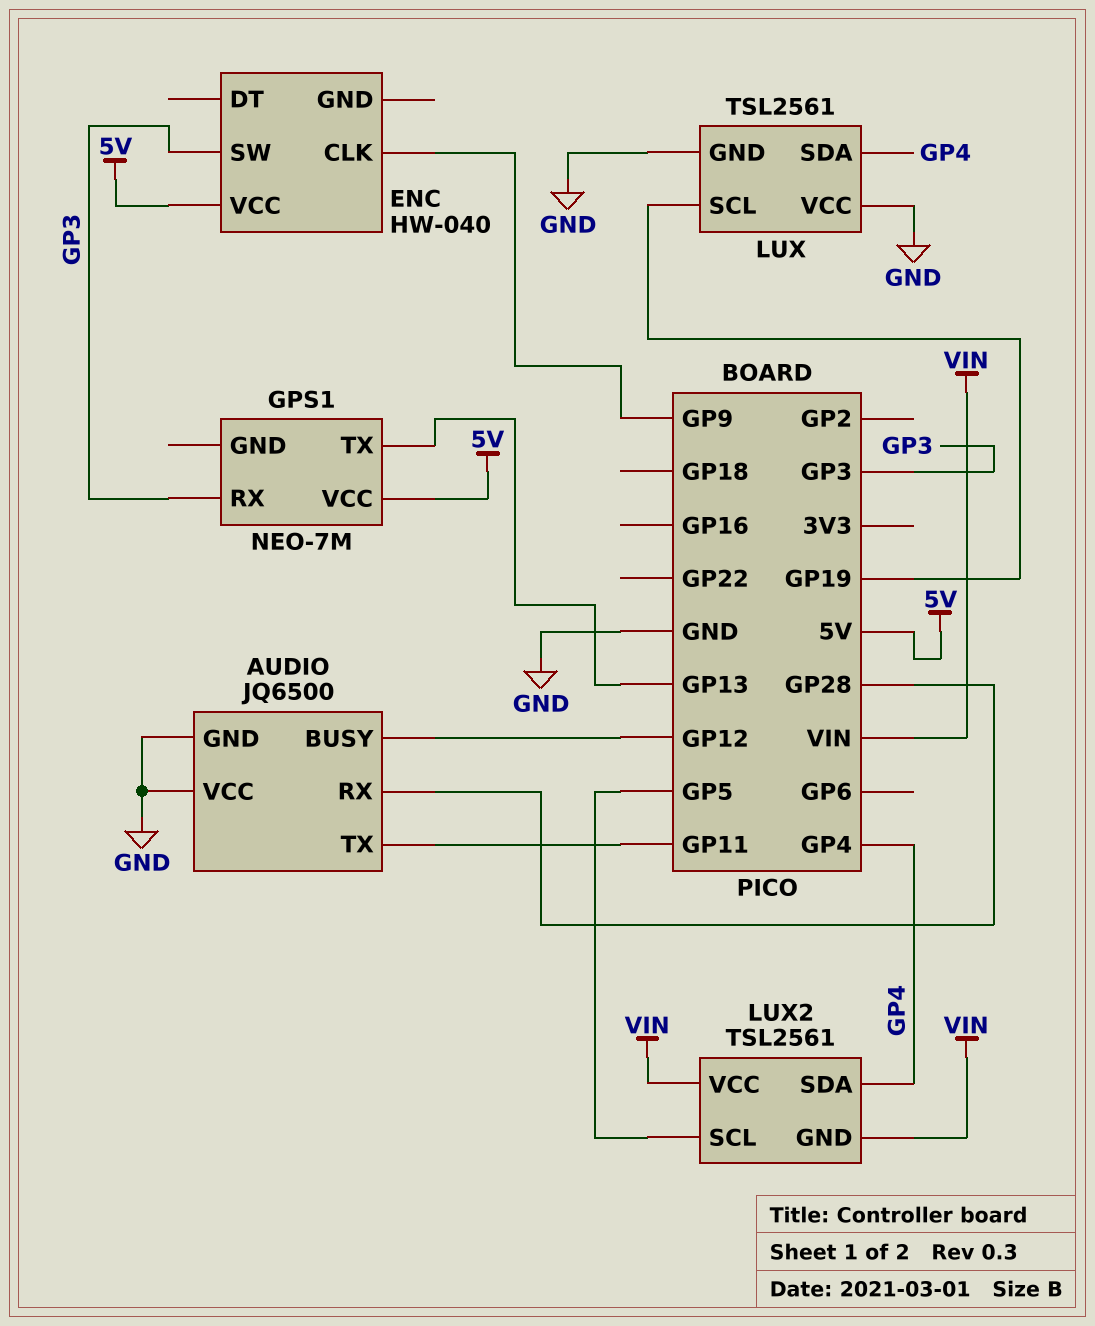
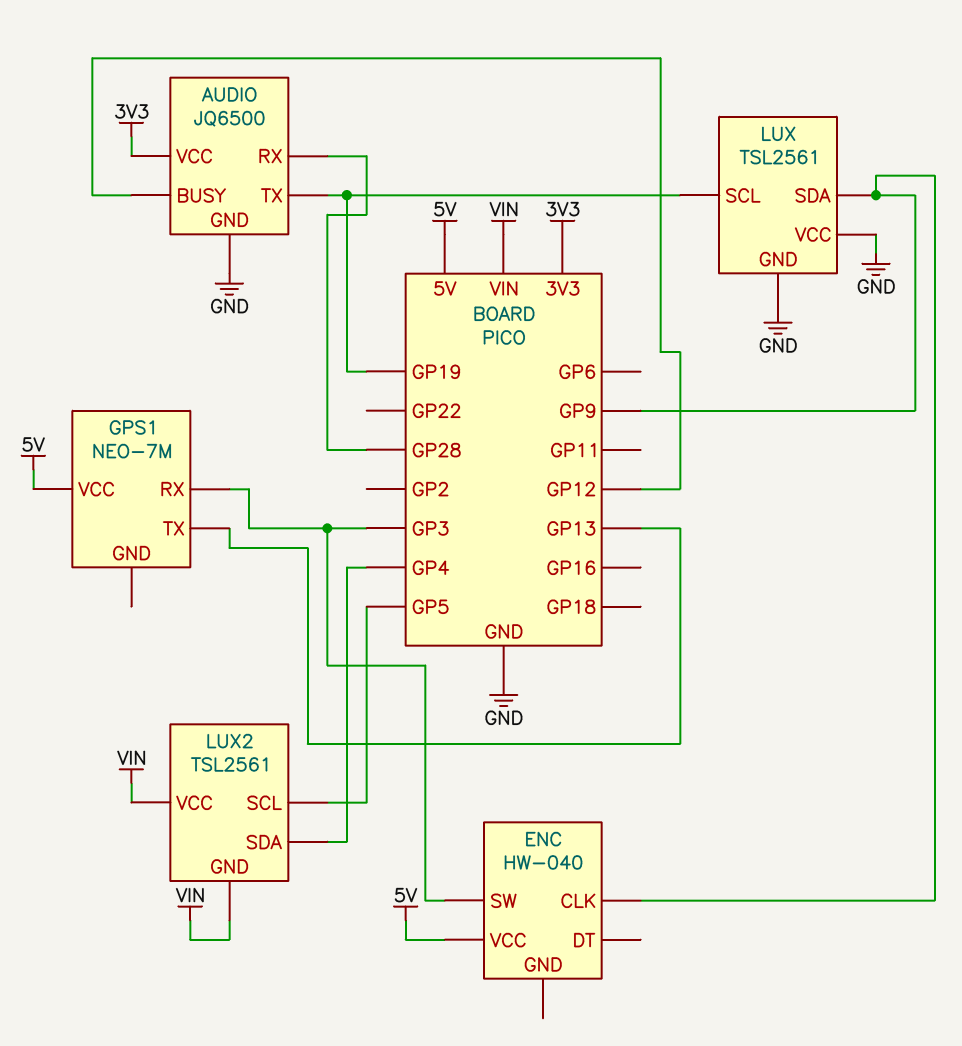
AUDIO pin TX: GP11 -> GP19
AUDIO pin VCC: GND -> 3V3
LUX pin SDA: GP4 -> GP9

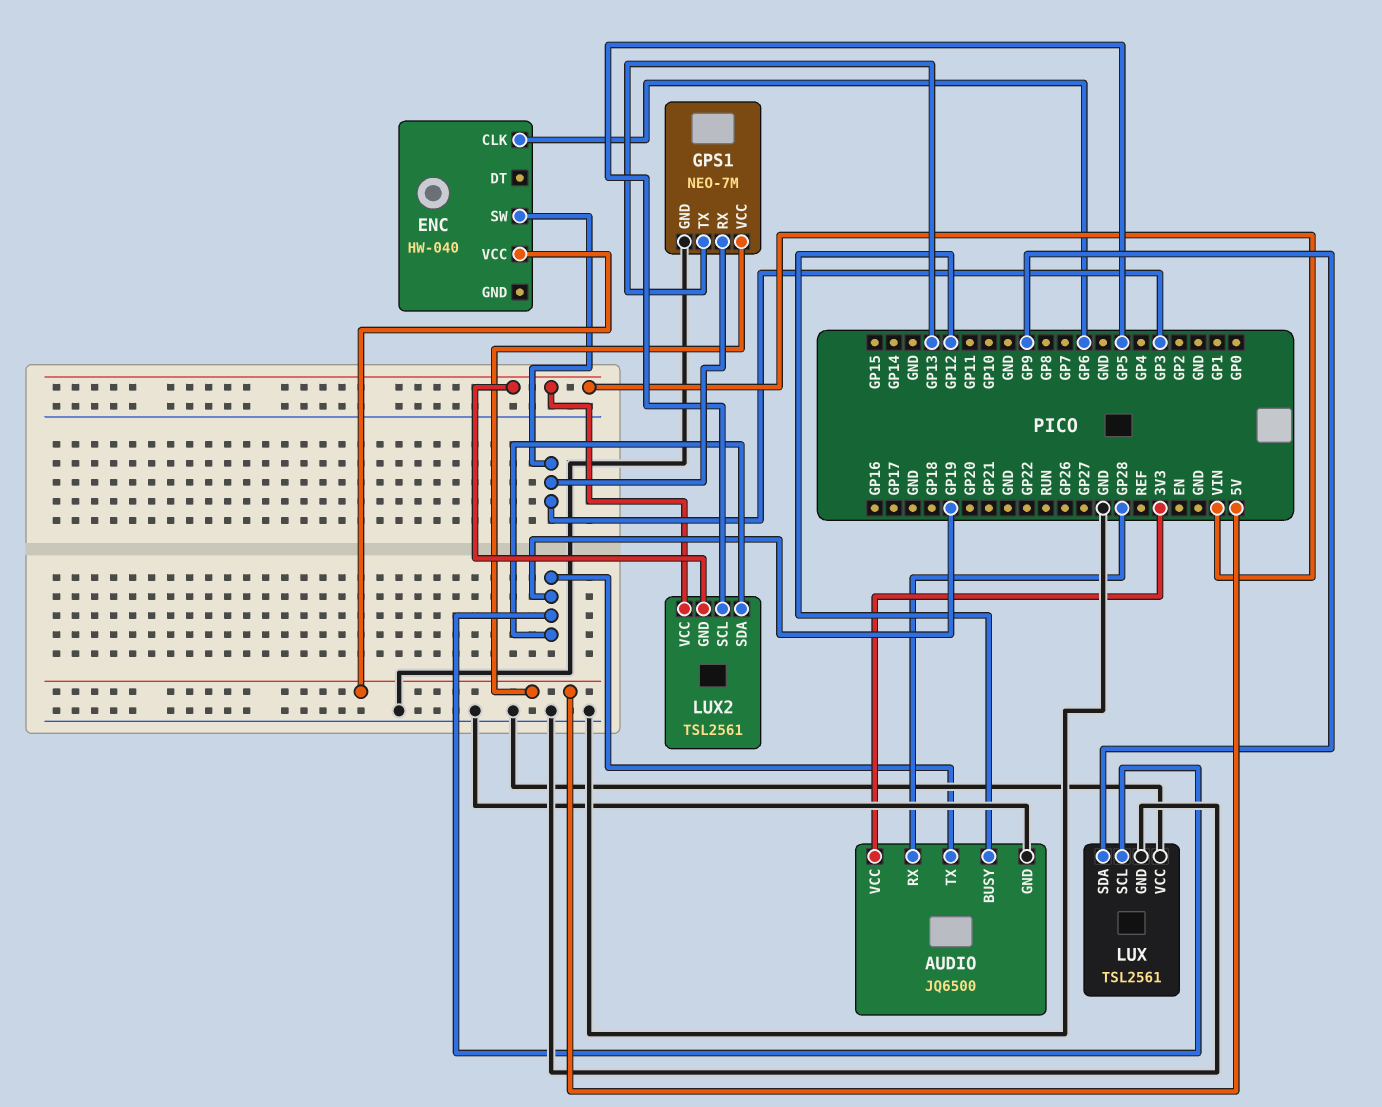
ENC pin CLK: GP9 -> GP6
GPS1 pin GND: none -> GND
LUX2 pin SDA: GP4 -> GP19

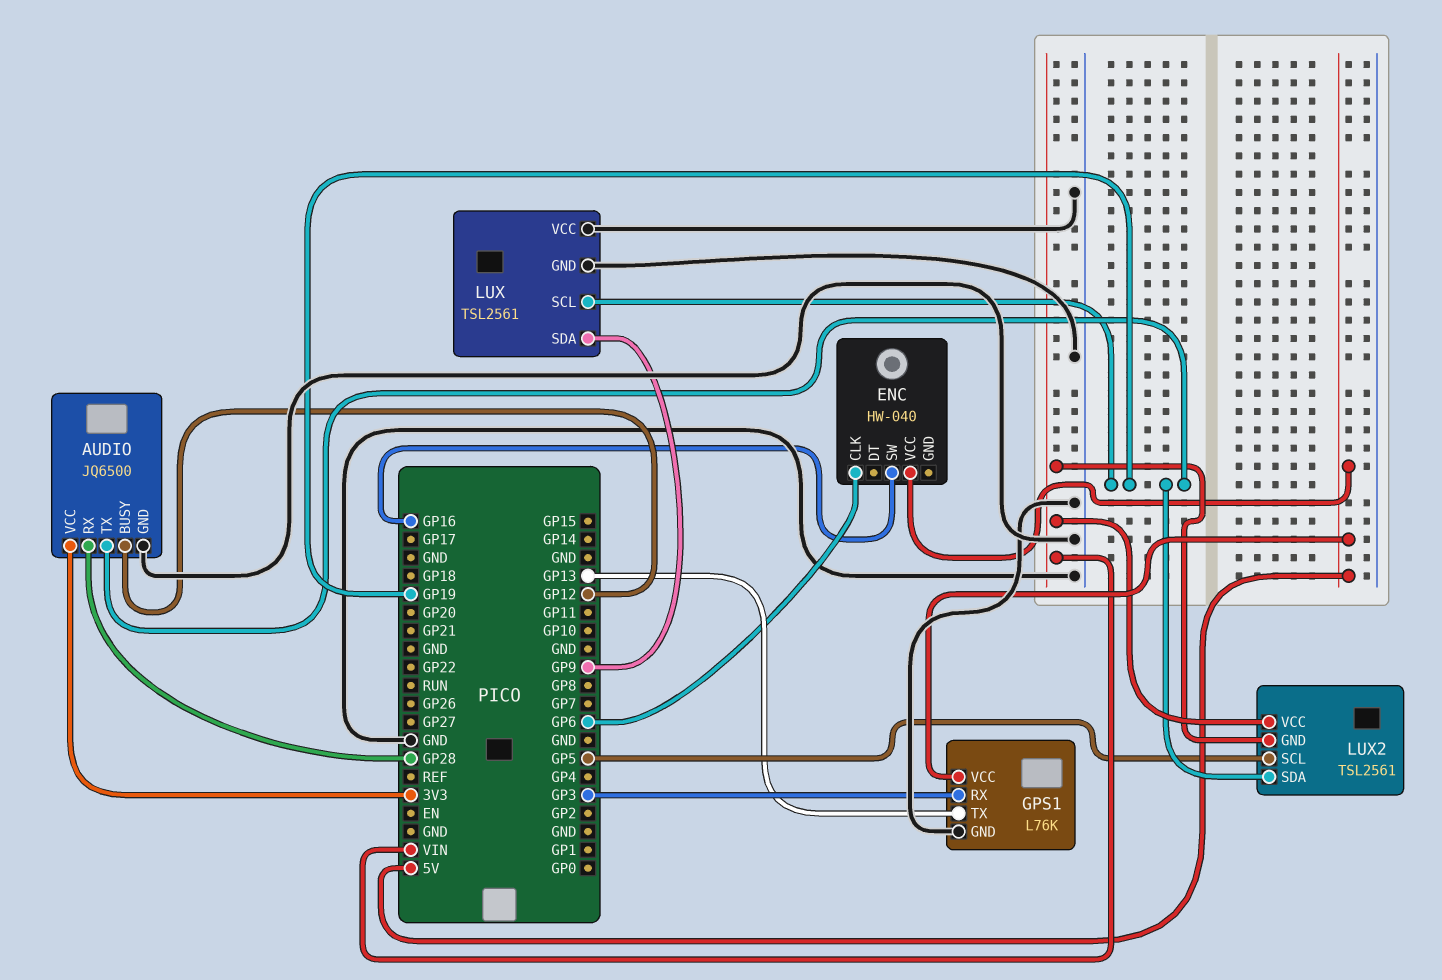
ENC pin SW: GP3 -> GP16
GPS1: NEO-7M -> L76K

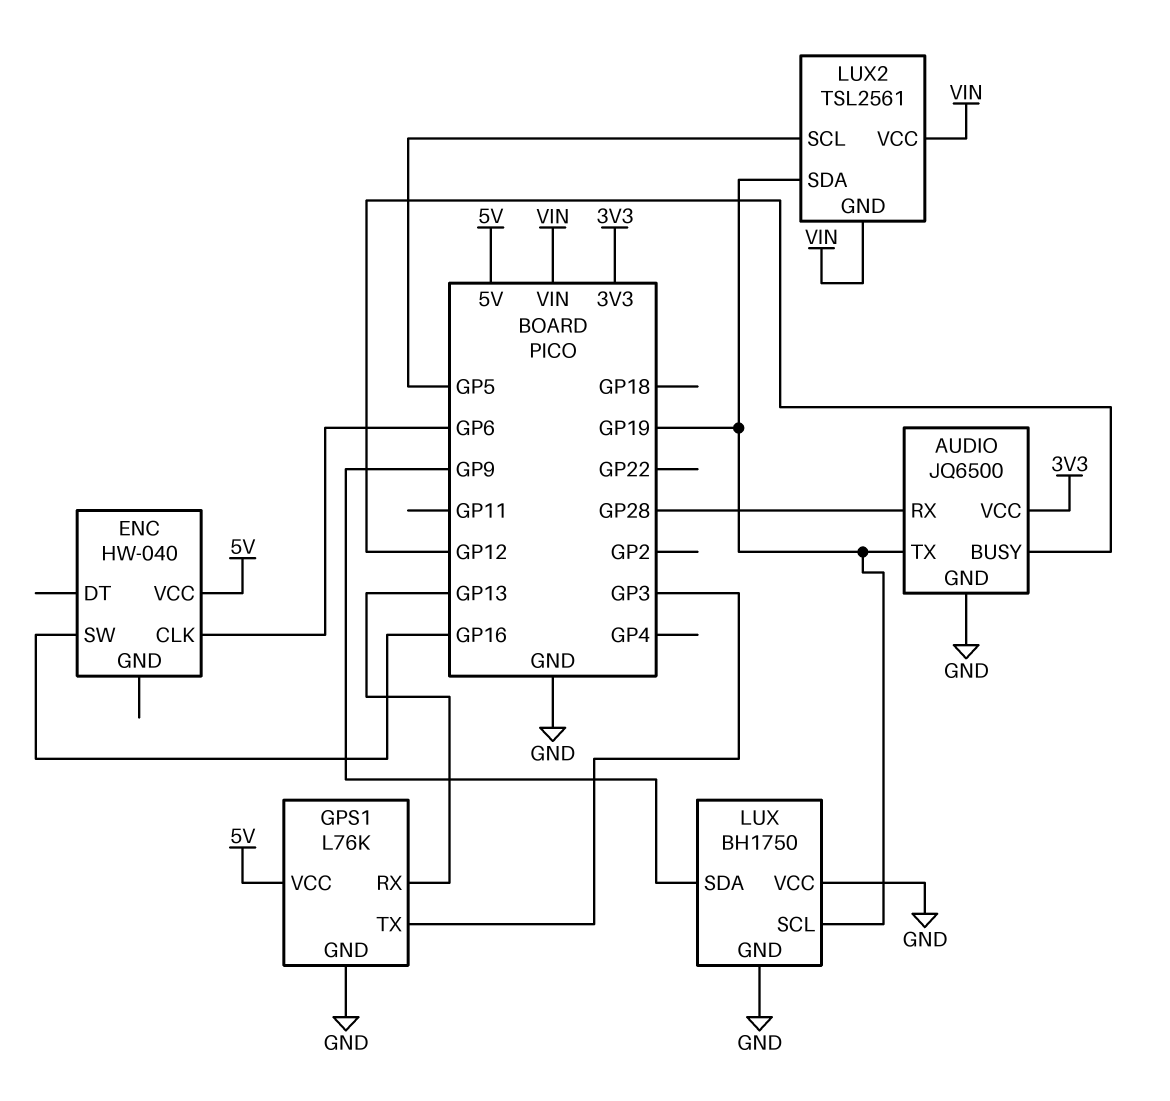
GPS1 pin RX: GP3 -> GP13
GPS1 pin TX: GP13 -> GP3
LUX: TSL2561 -> BH1750

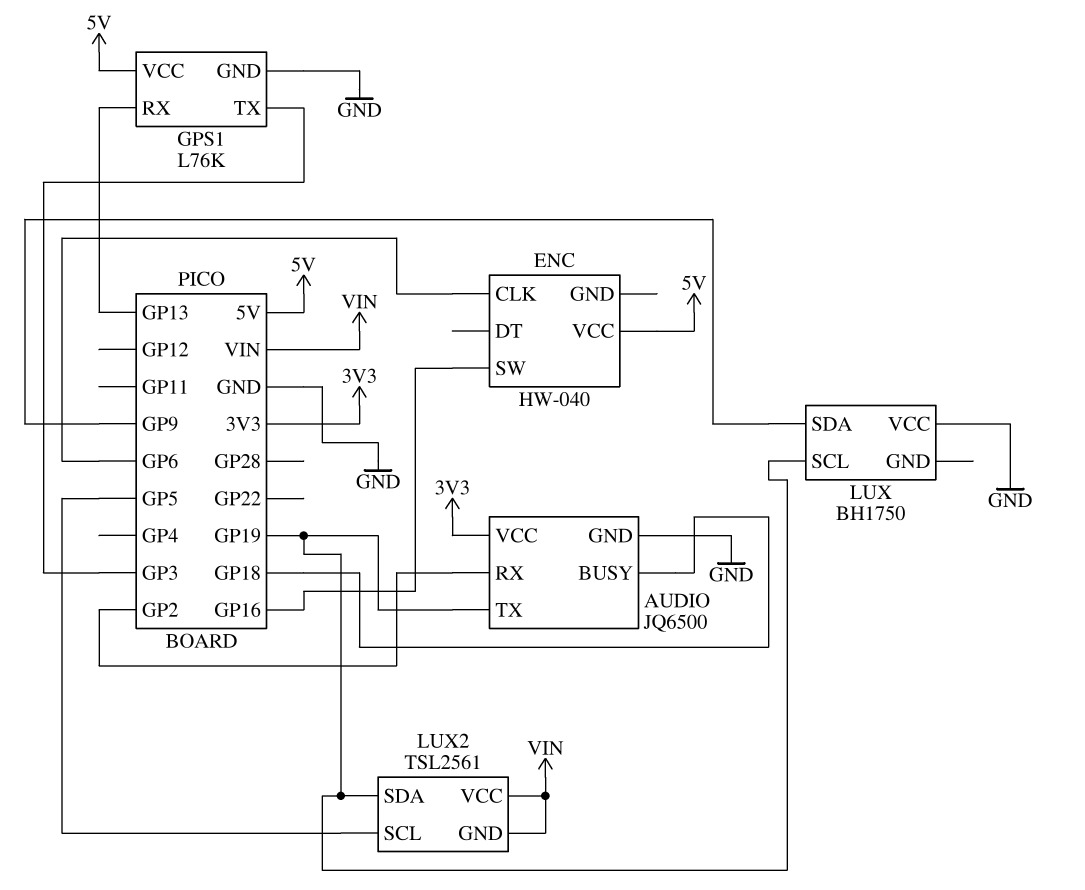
AUDIO pin BUSY: GP12 -> GP18
AUDIO pin RX: GP28 -> GP2
LUX pin GND: GND -> none

